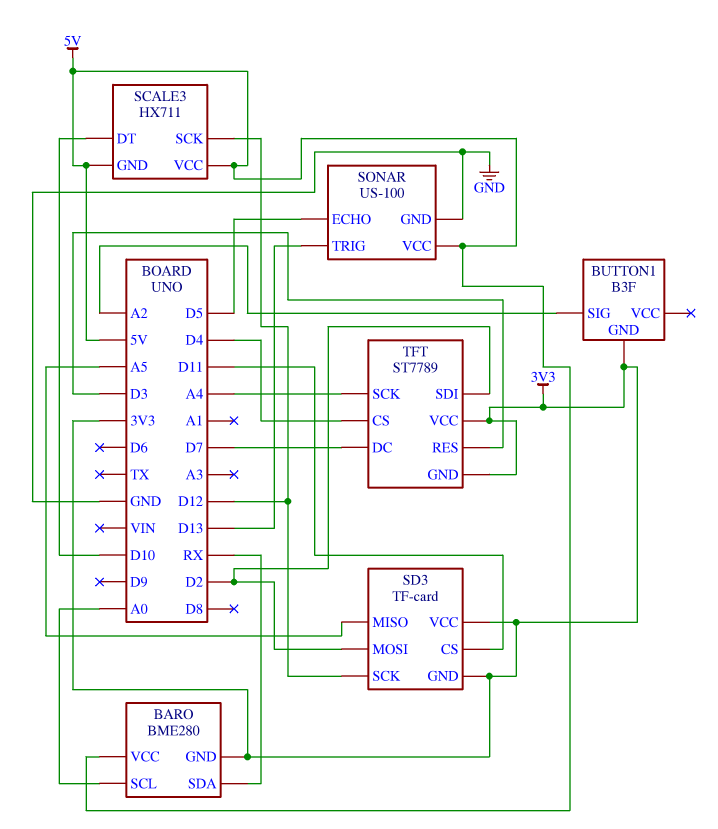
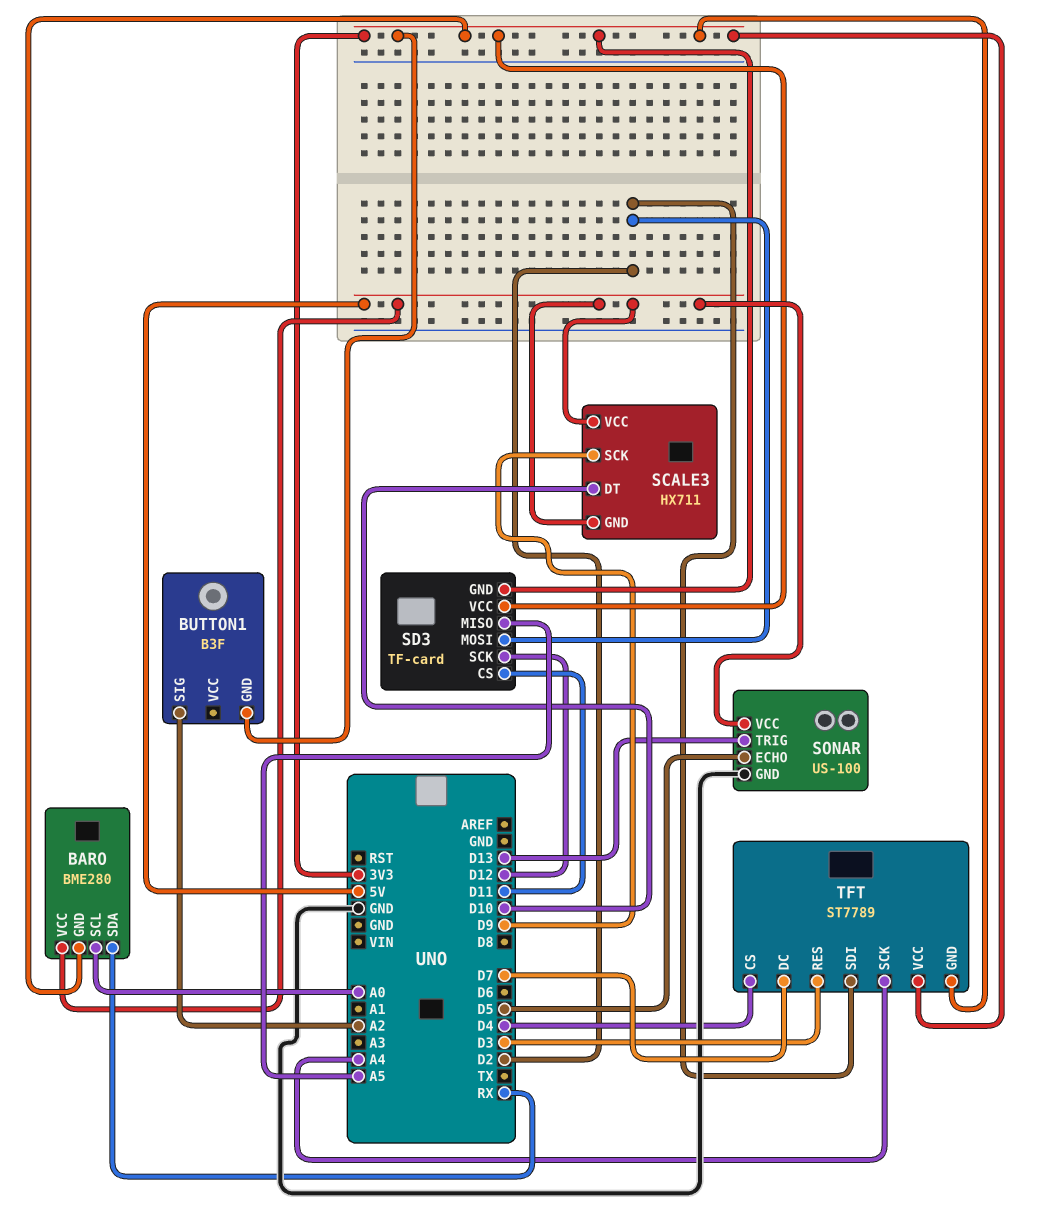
SCALE3 pin SCK: D12 -> D9

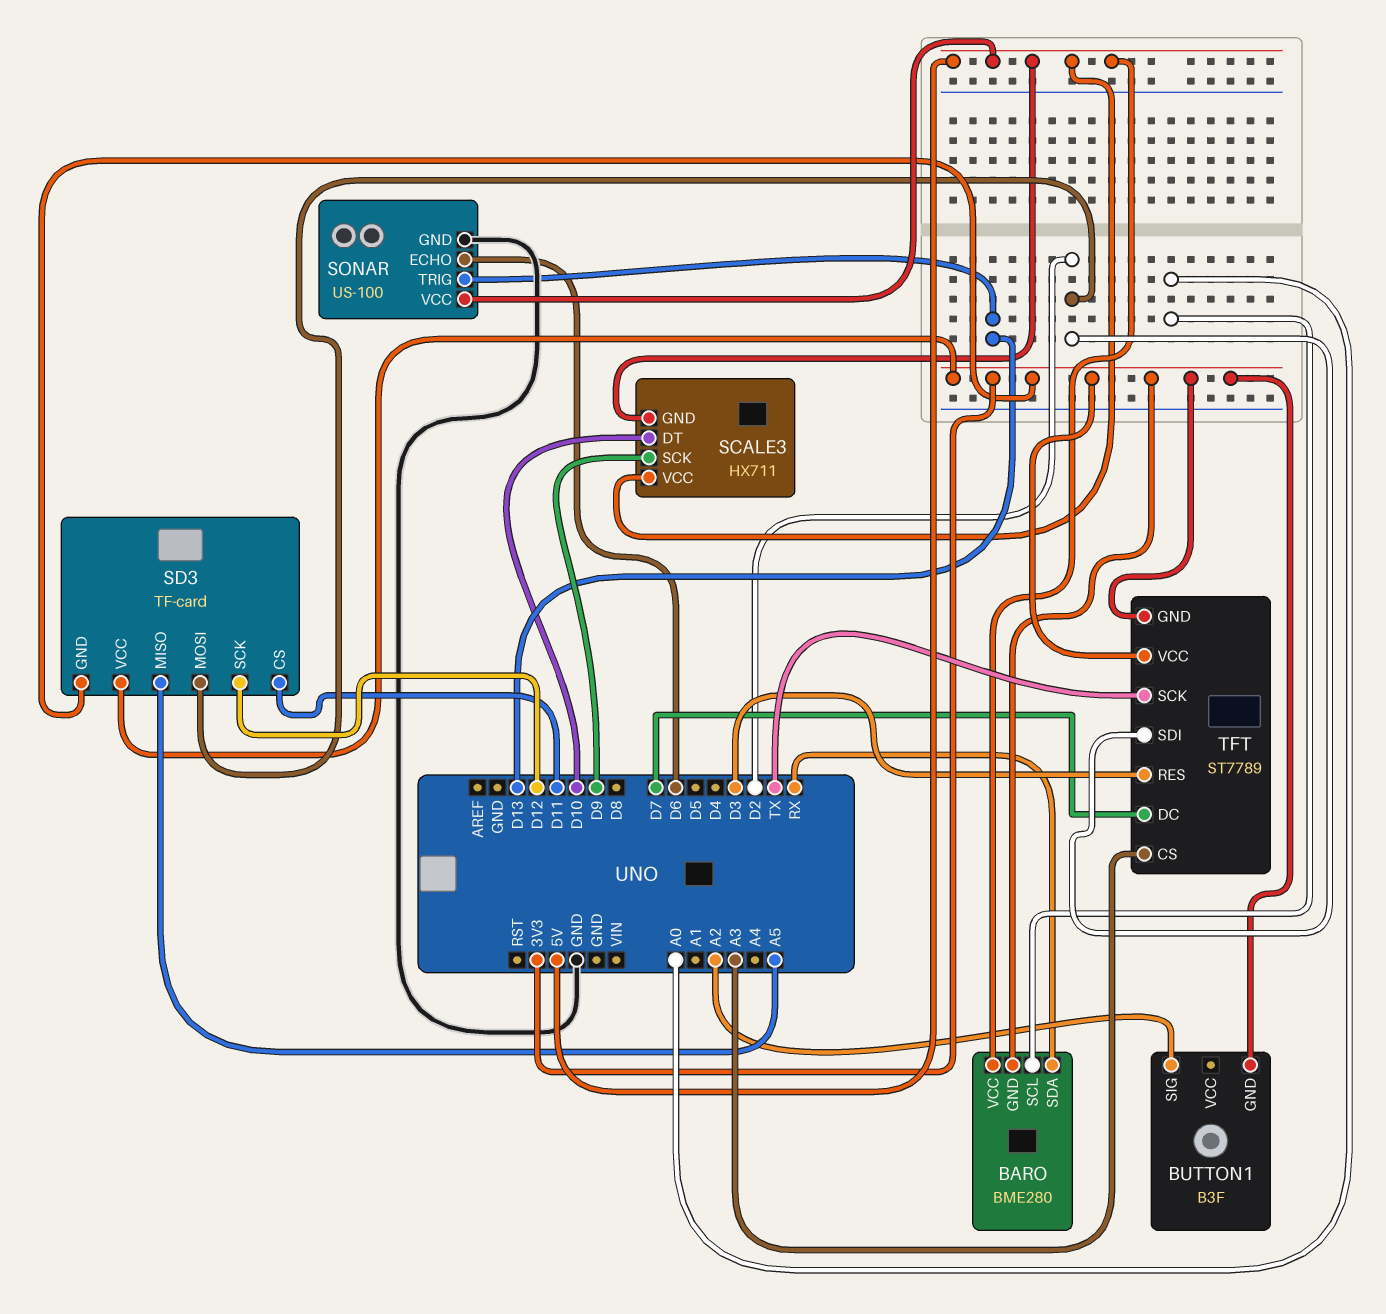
SONAR pin ECHO: D5 -> D6
TFT pin CS: D4 -> A3
TFT pin SCK: A4 -> TX

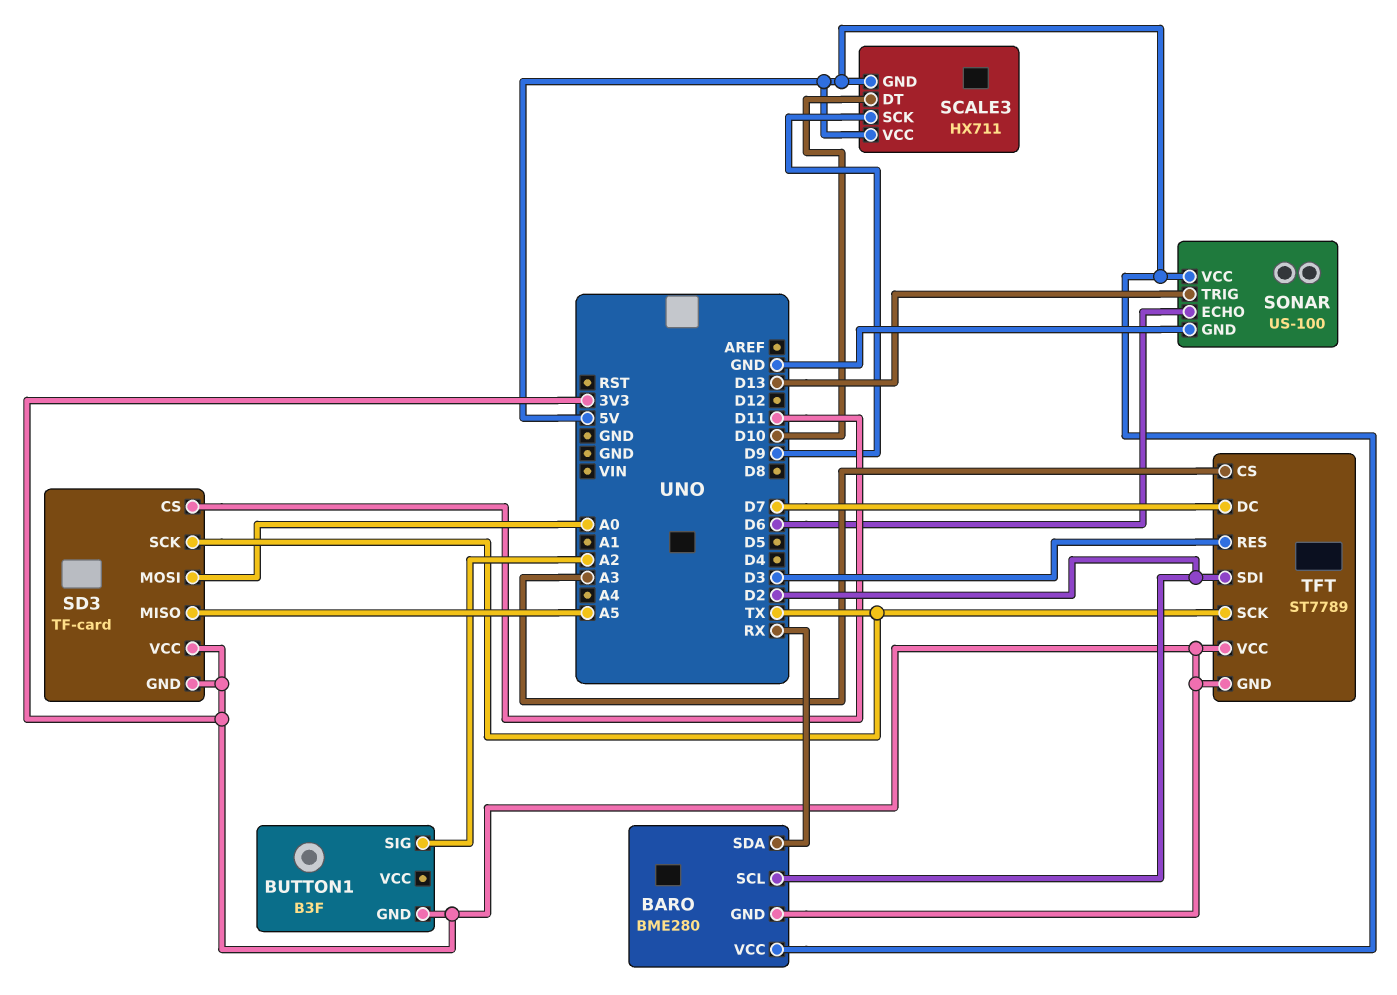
BARO pin SCL: A0 -> D2
SD3 pin MOSI: D2 -> A0
SD3 pin SCK: D12 -> TX

